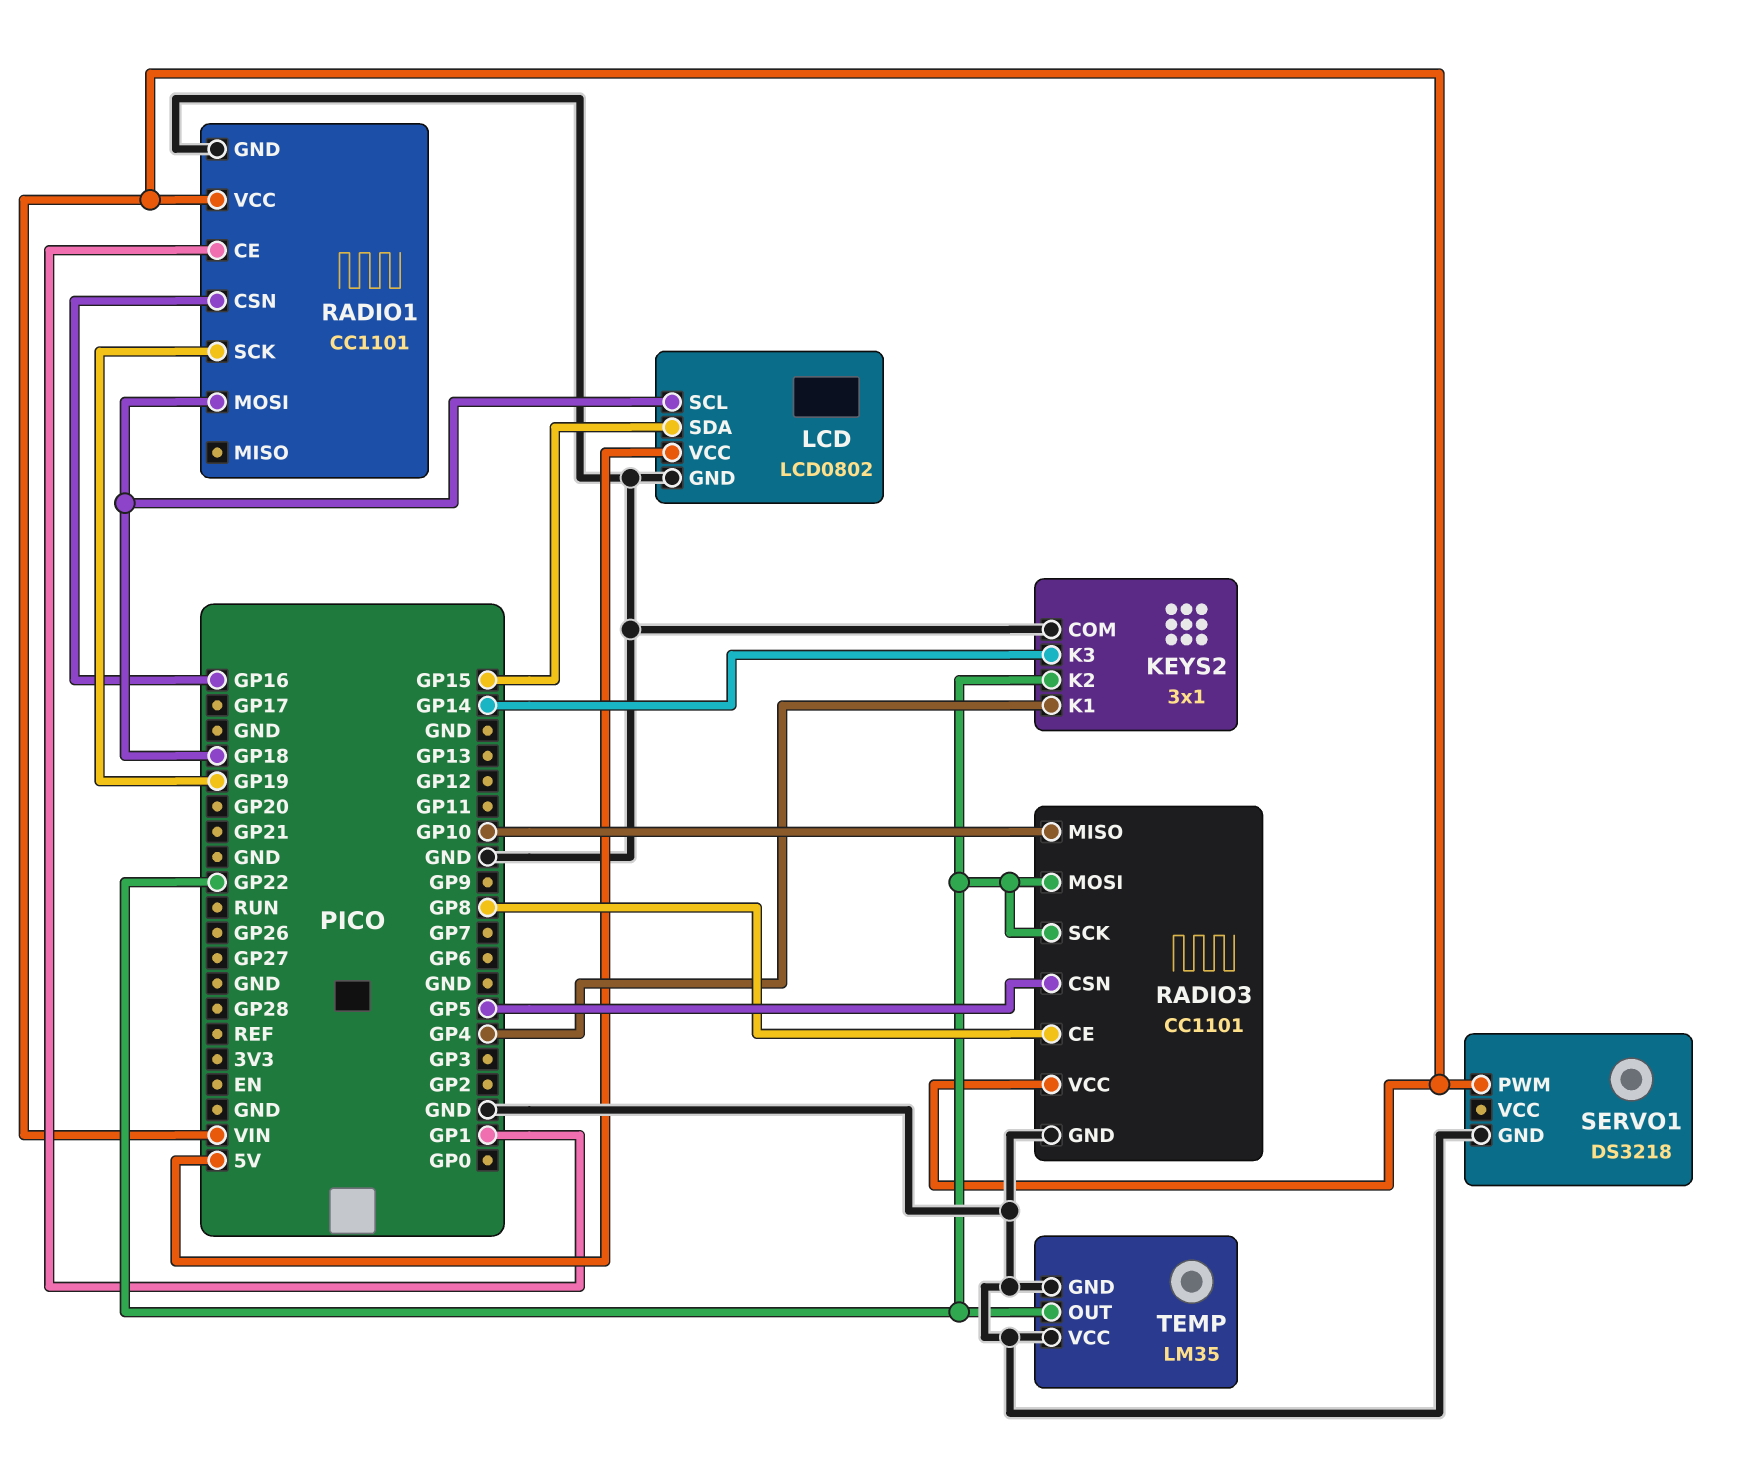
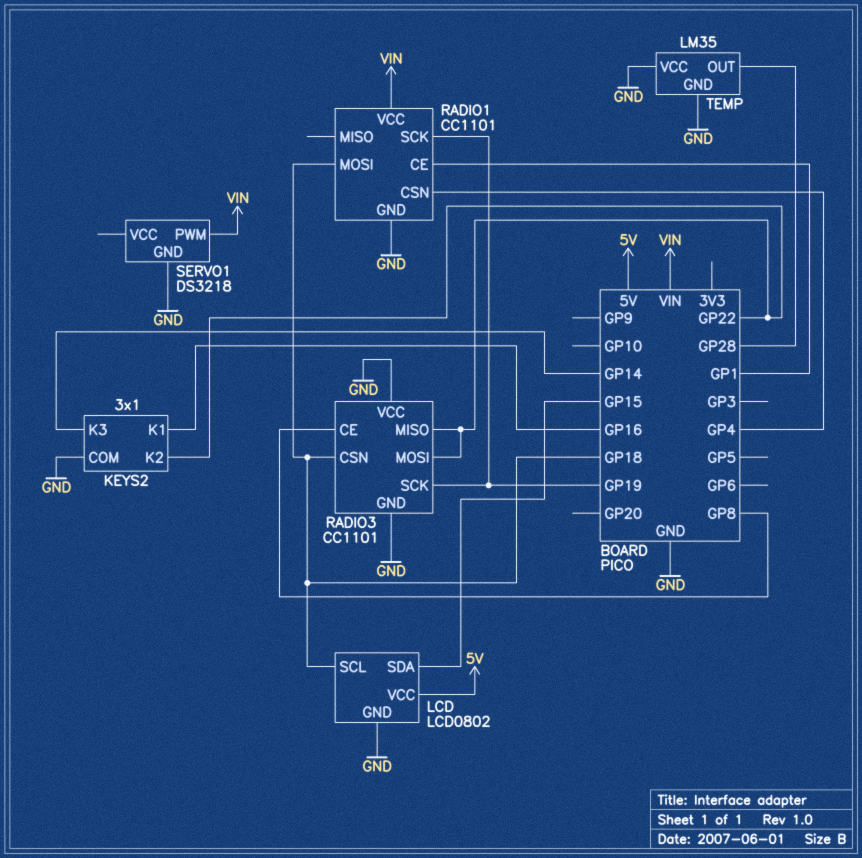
KEYS2 pin K1: GP4 -> GP16
RADIO1 pin CSN: GP16 -> GP4
RADIO3 pin CSN: GP5 -> GP18
RADIO3 pin MISO: GP10 -> GP22
RADIO3 pin SCK: GP22 -> GP19
RADIO3 pin VCC: VIN -> GND
TEMP pin OUT: GP22 -> GP28

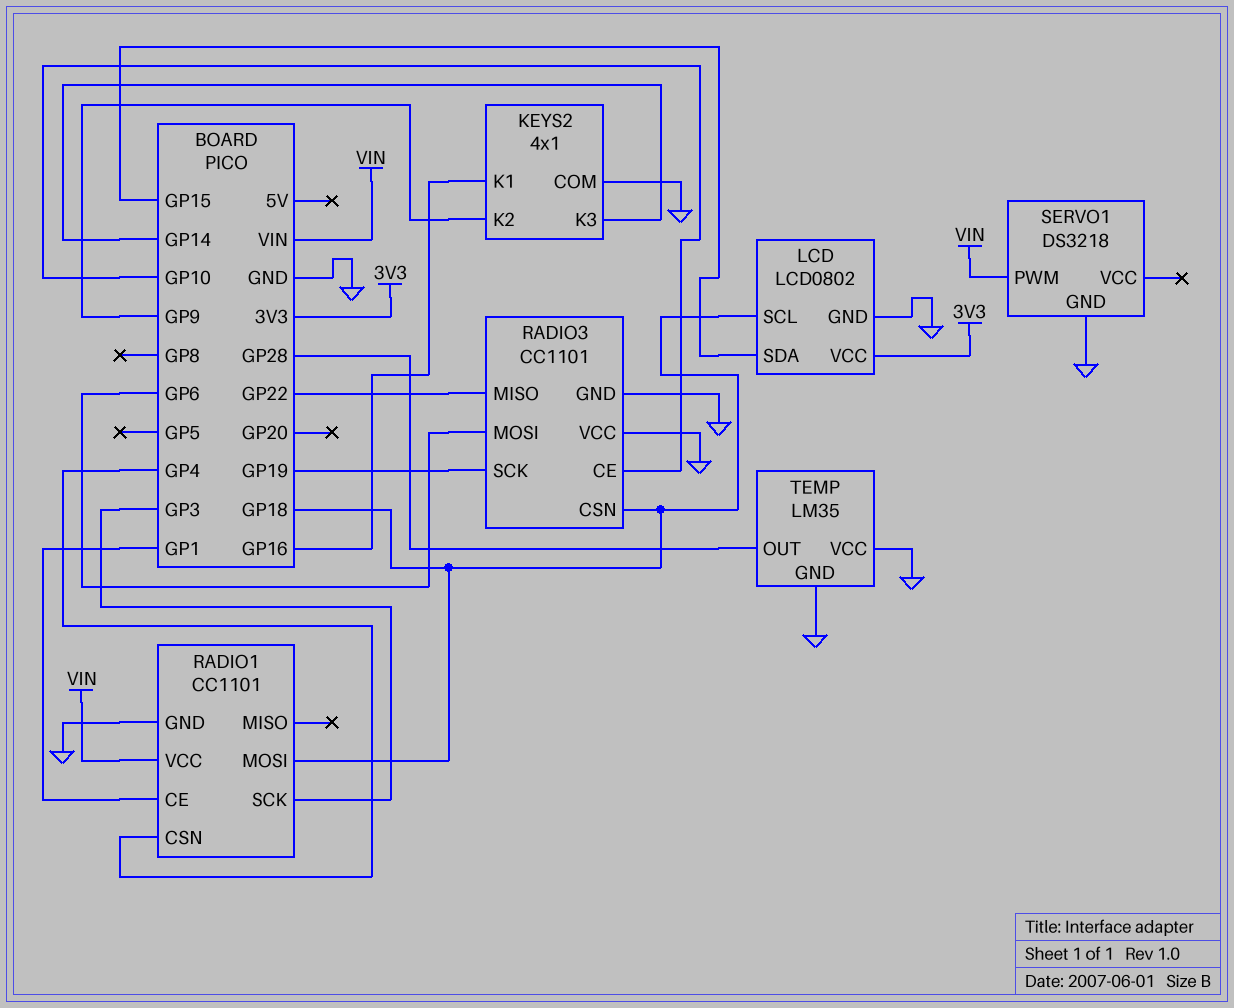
KEYS2: 3x1 -> 4x1
KEYS2 pin K2: GP22 -> GP9
LCD pin VCC: 5V -> 3V3
RADIO1 pin SCK: GP19 -> GP3
RADIO3 pin CE: GP8 -> GP10
RADIO3 pin MOSI: GP22 -> GP6

